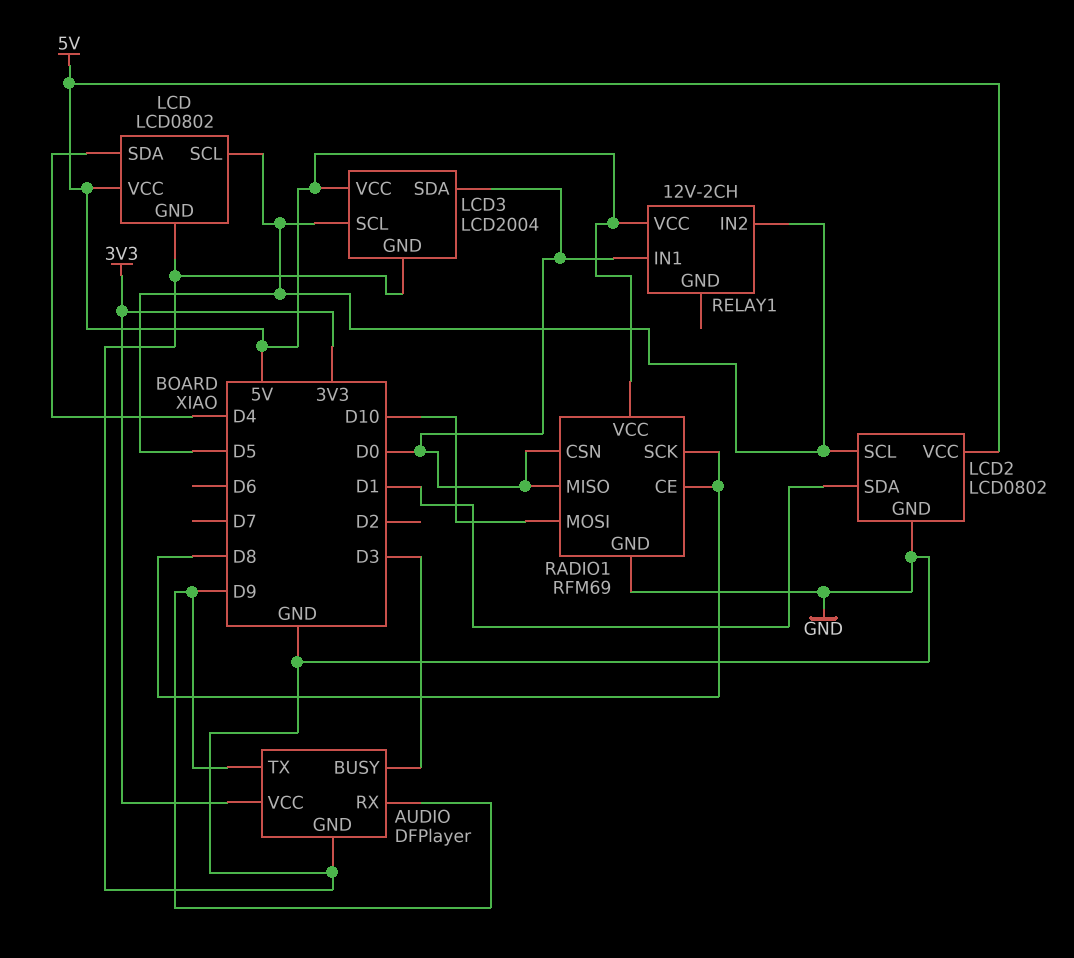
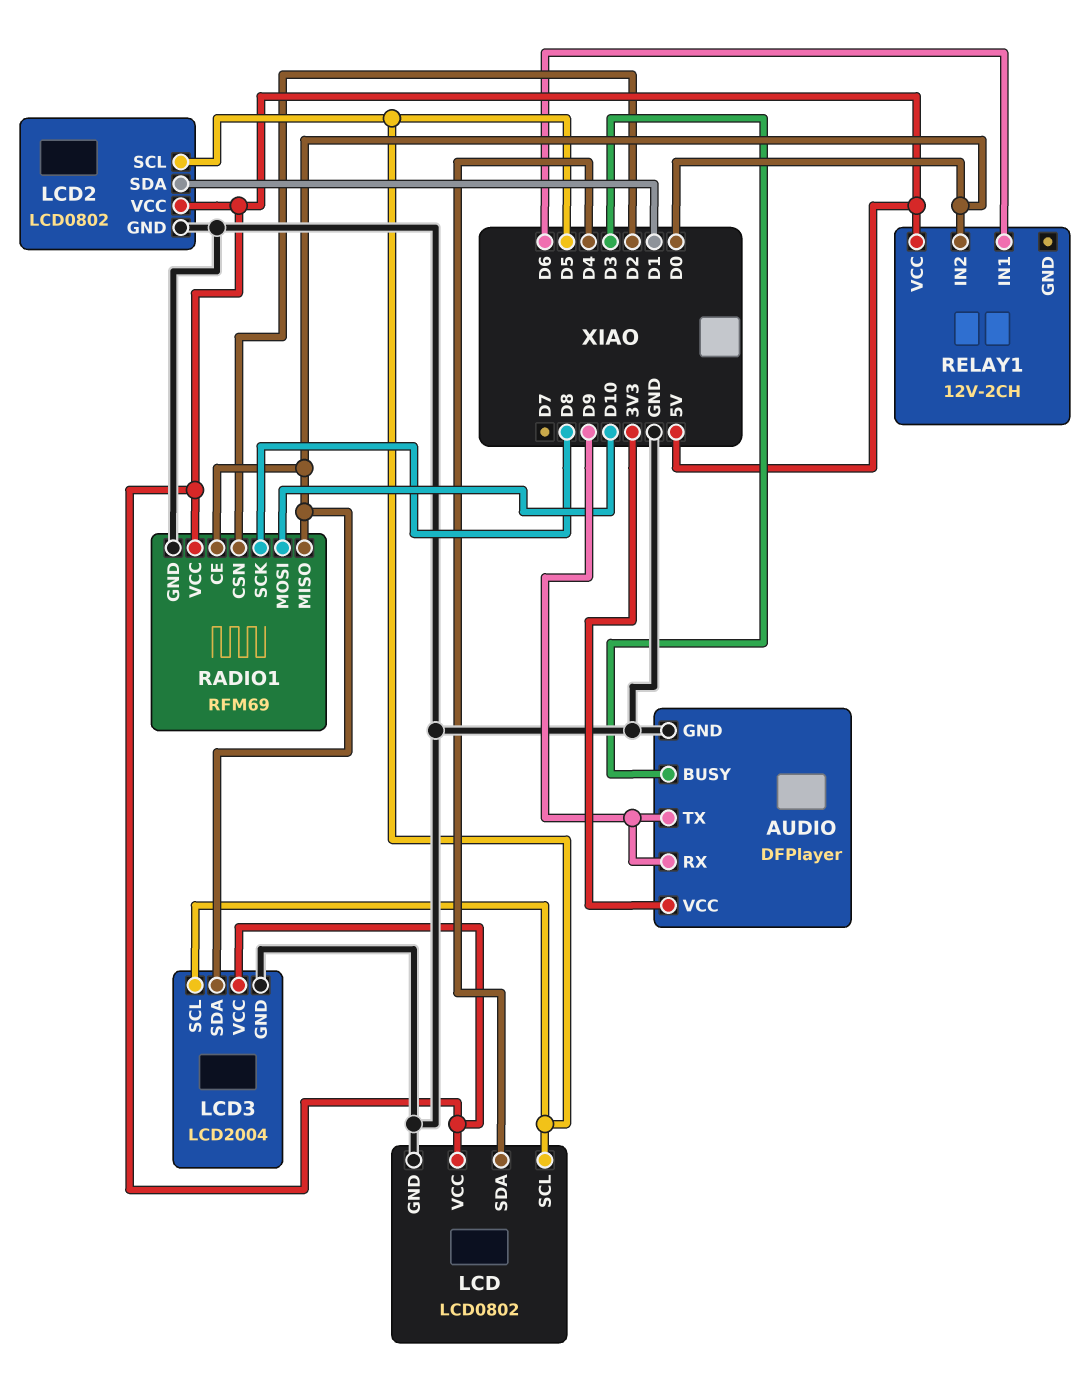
RADIO1 pin CE: D8 -> D0
RADIO1 pin CSN: D0 -> D2
RELAY1 pin IN1: D0 -> D6
RELAY1 pin IN2: D5 -> D0

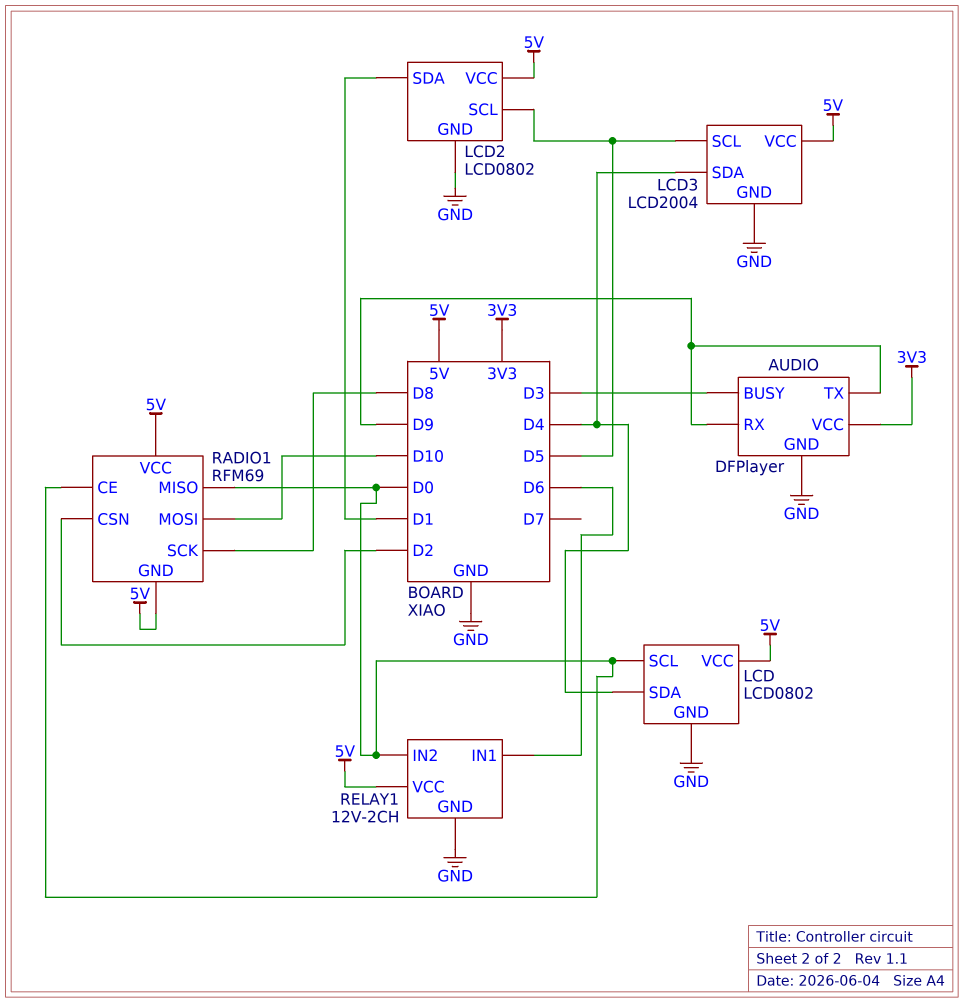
LCD pin SCL: D5 -> D0
LCD3 pin SDA: D0 -> D4
RADIO1 pin GND: GND -> 5V
RELAY1 pin GND: none -> GND

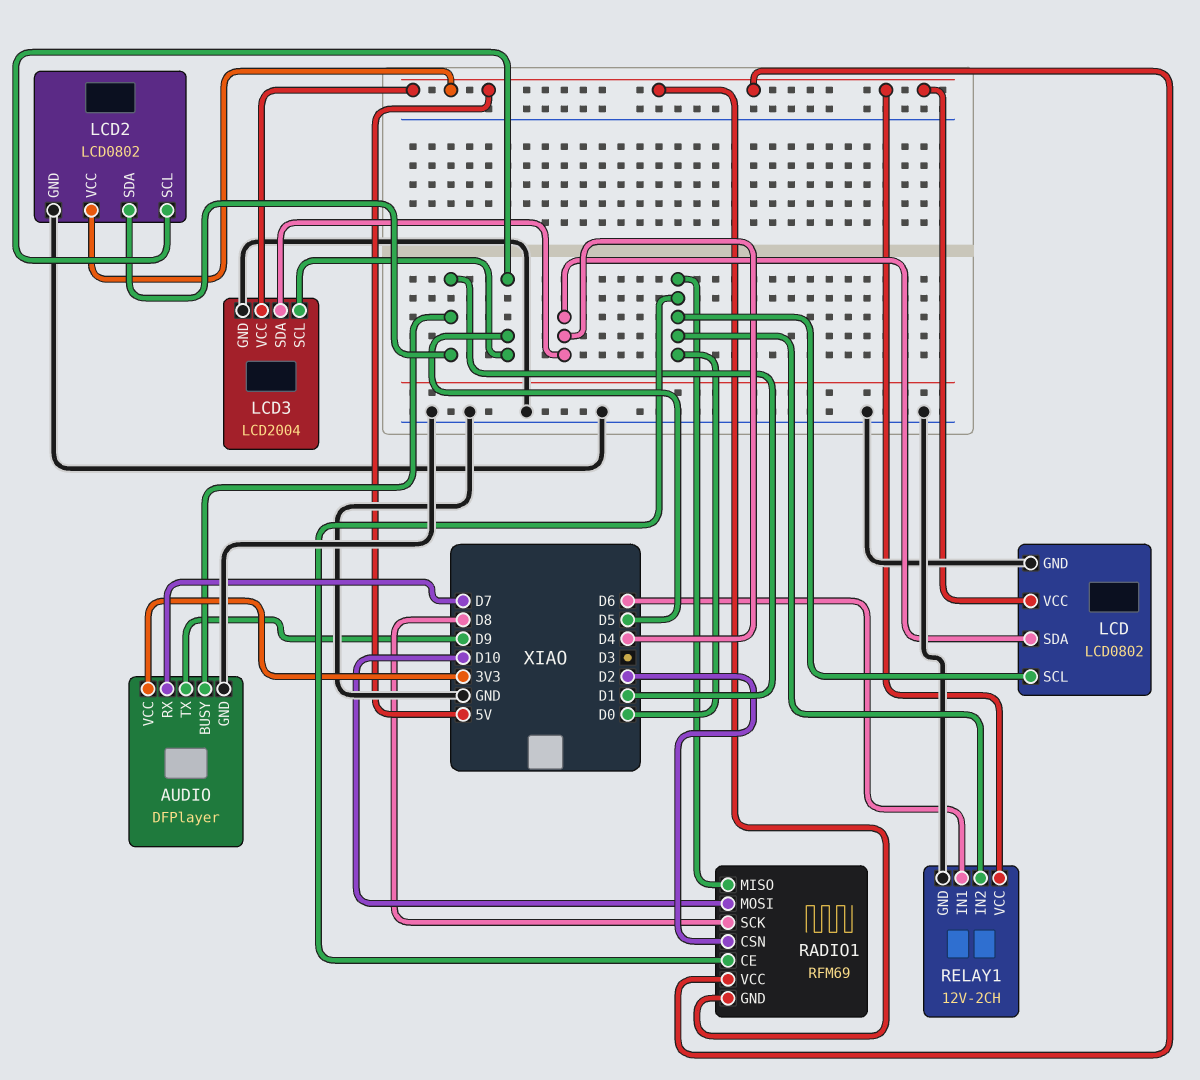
AUDIO pin BUSY: D3 -> D1
AUDIO pin RX: D9 -> D7

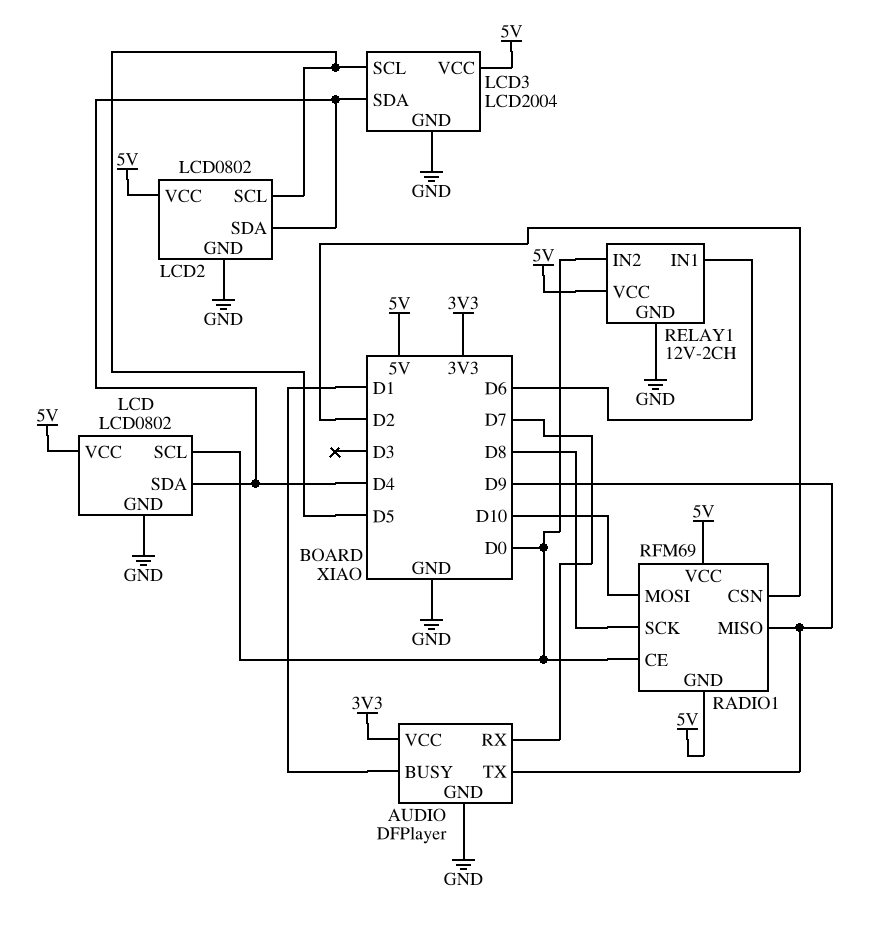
LCD2 pin SDA: D1 -> D4
RADIO1 pin MISO: D0 -> D9

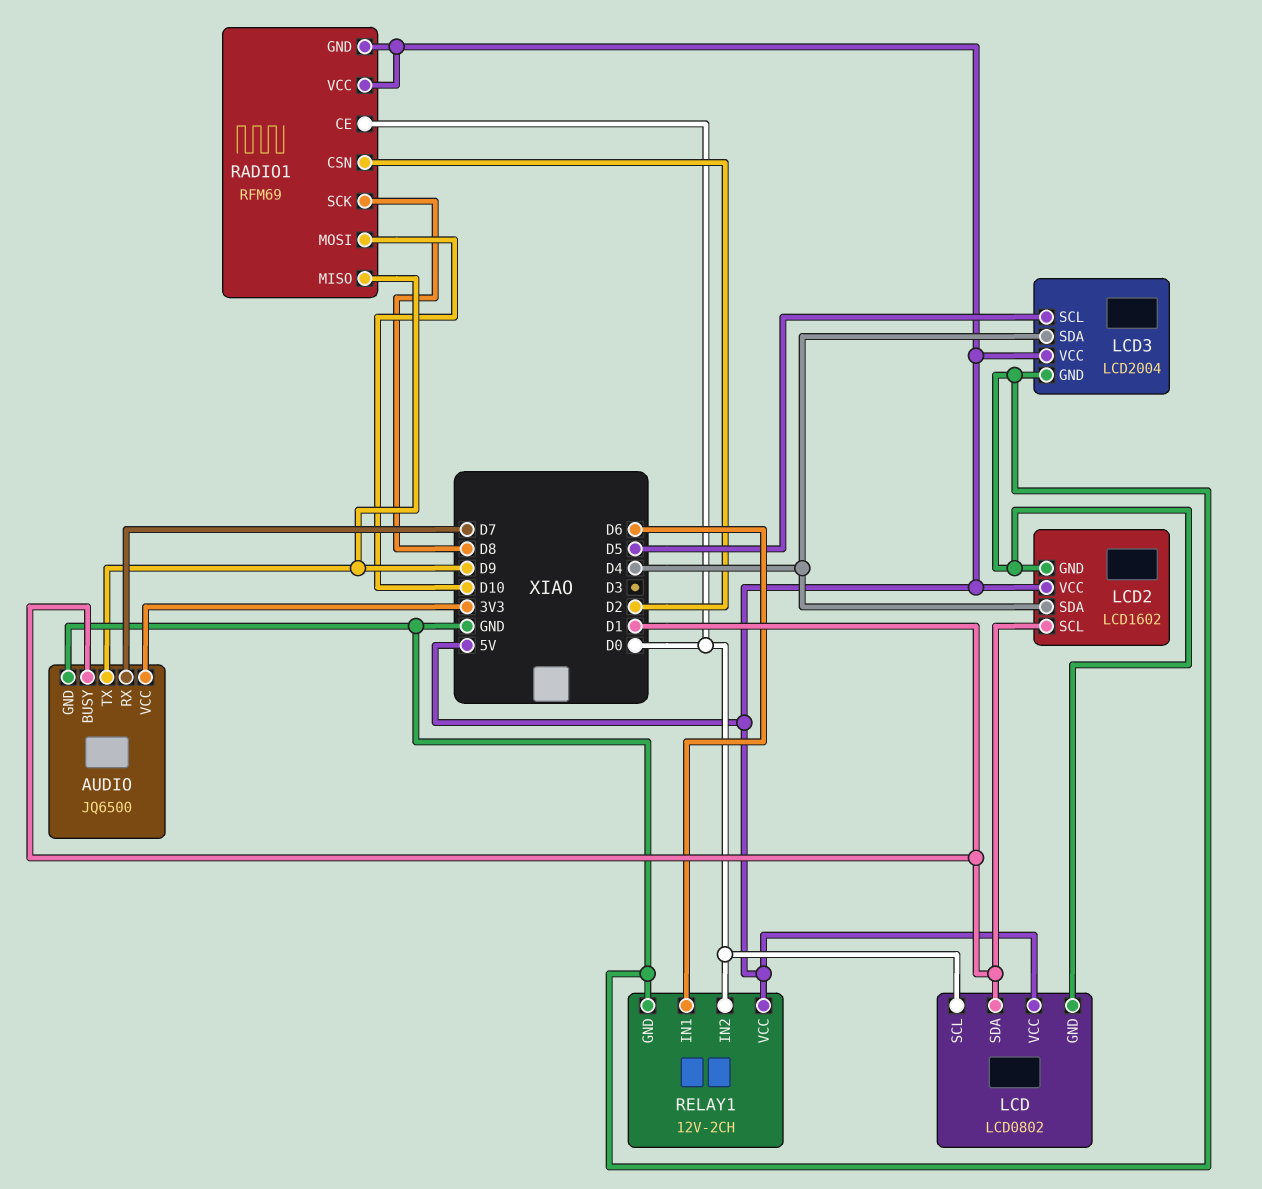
AUDIO: DFPlayer -> JQ6500
LCD pin SDA: D4 -> D1
LCD2: LCD0802 -> LCD1602
LCD2 pin SCL: D5 -> D1

